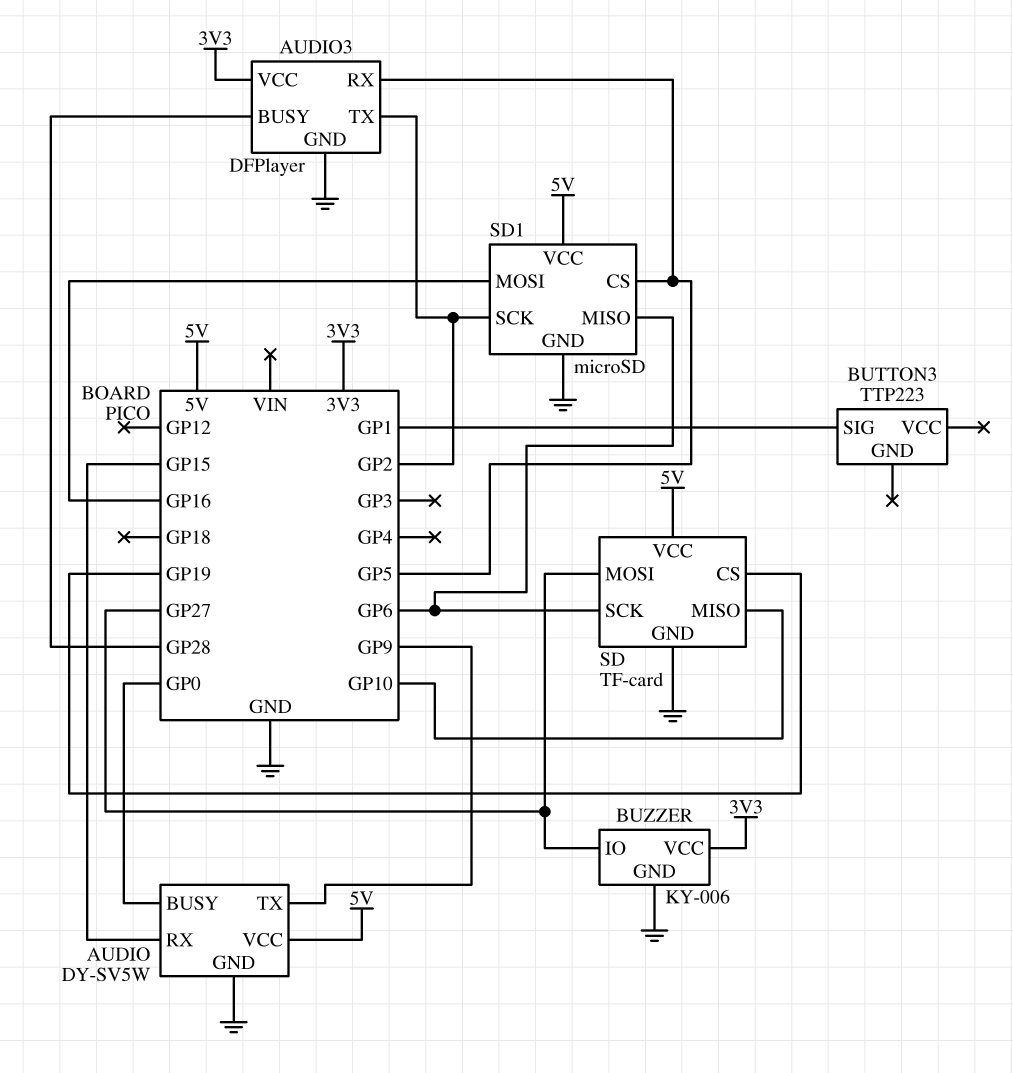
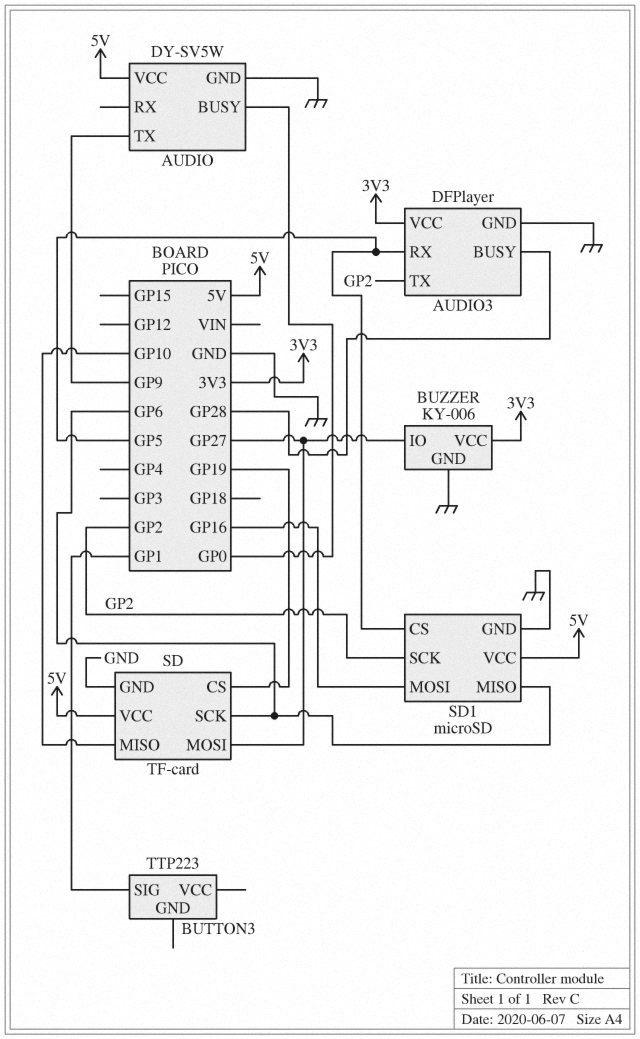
AUDIO pin RX: GP15 -> none

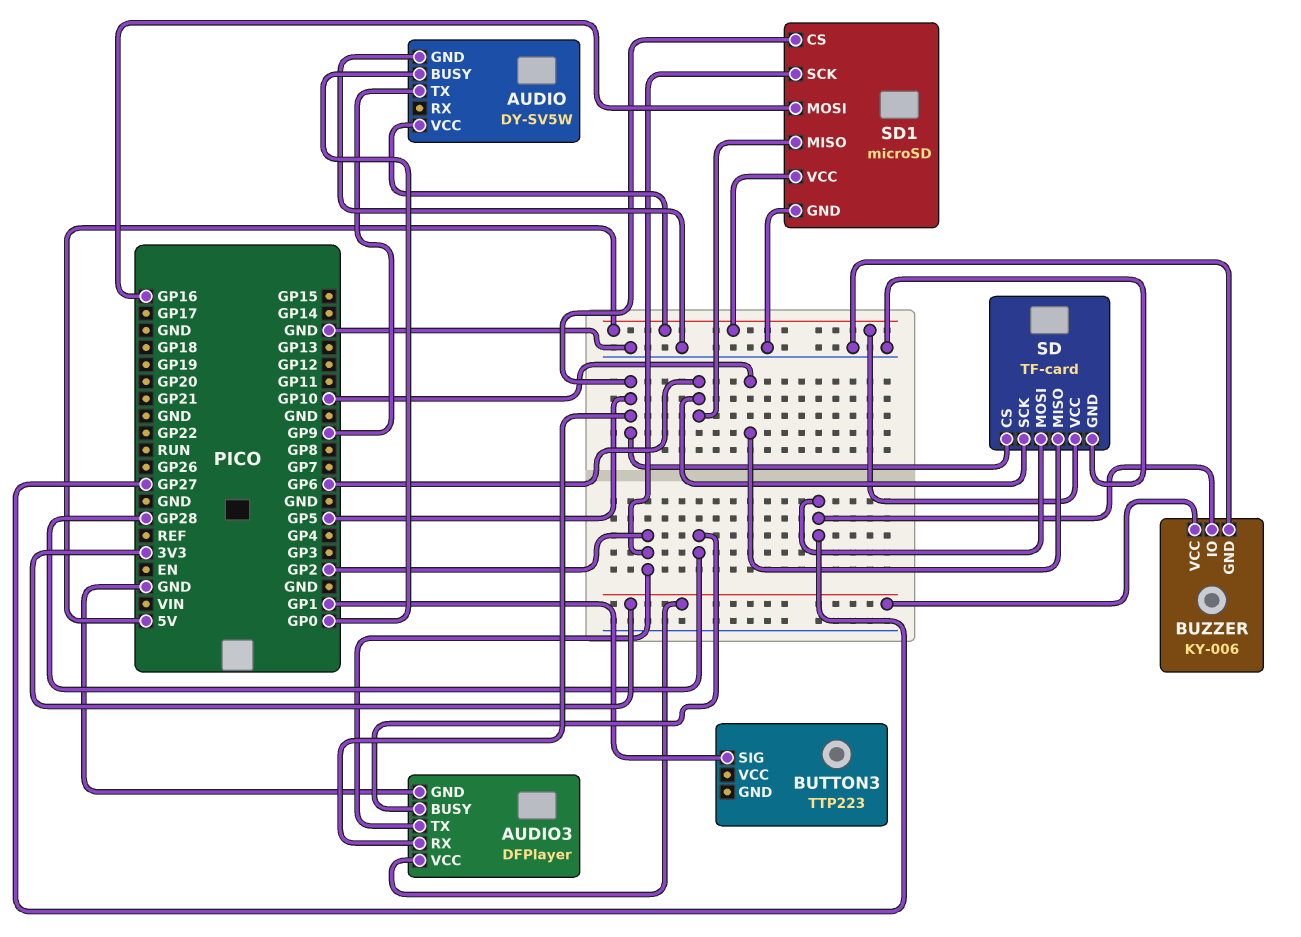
SD pin CS: GP19 -> GP5

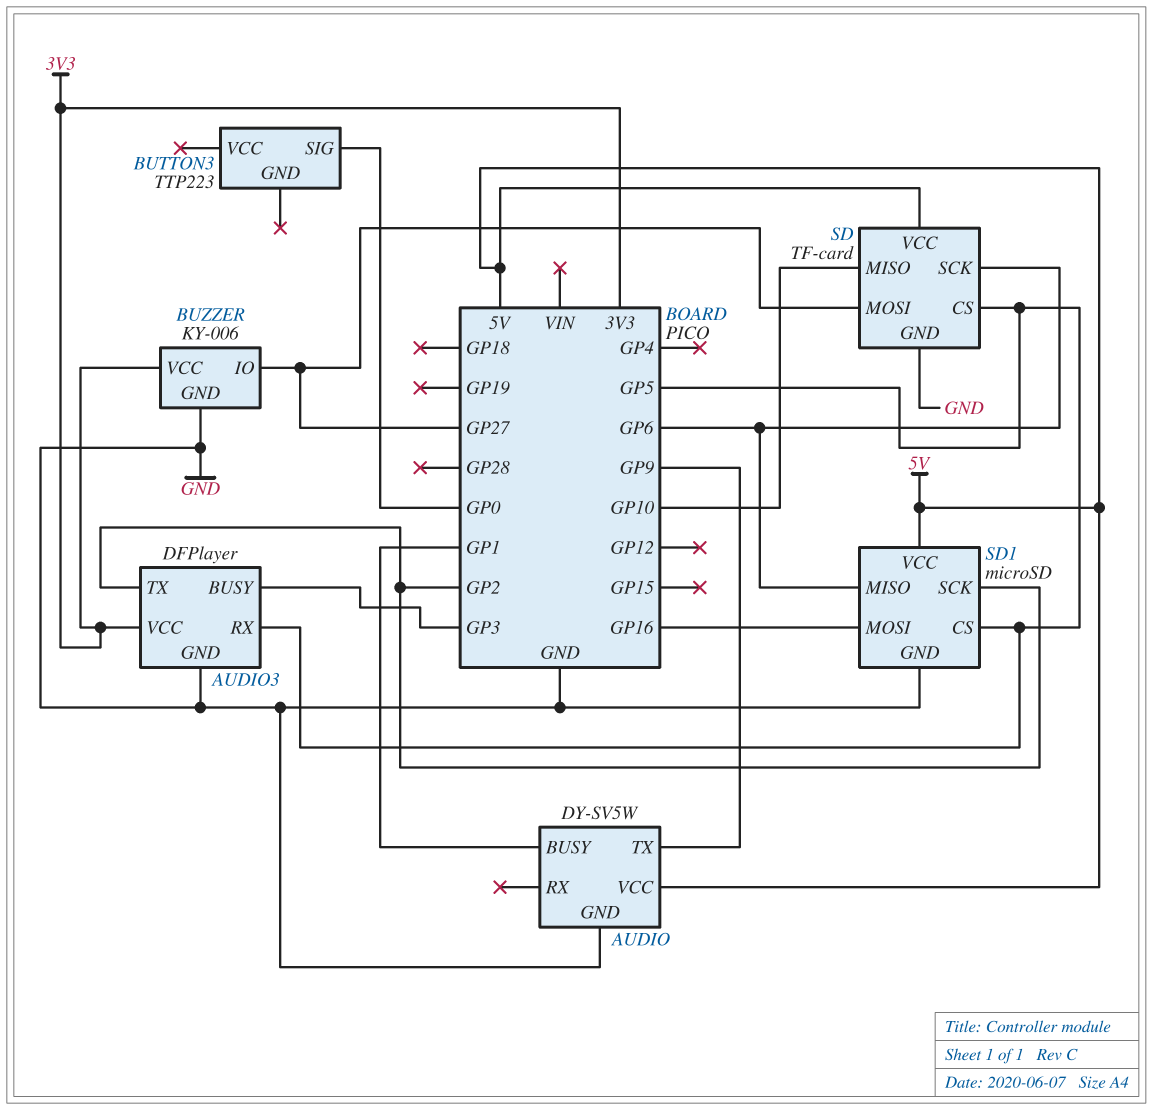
AUDIO pin BUSY: GP0 -> GP1
AUDIO3 pin BUSY: GP28 -> GP3
BUTTON3 pin SIG: GP1 -> GP0

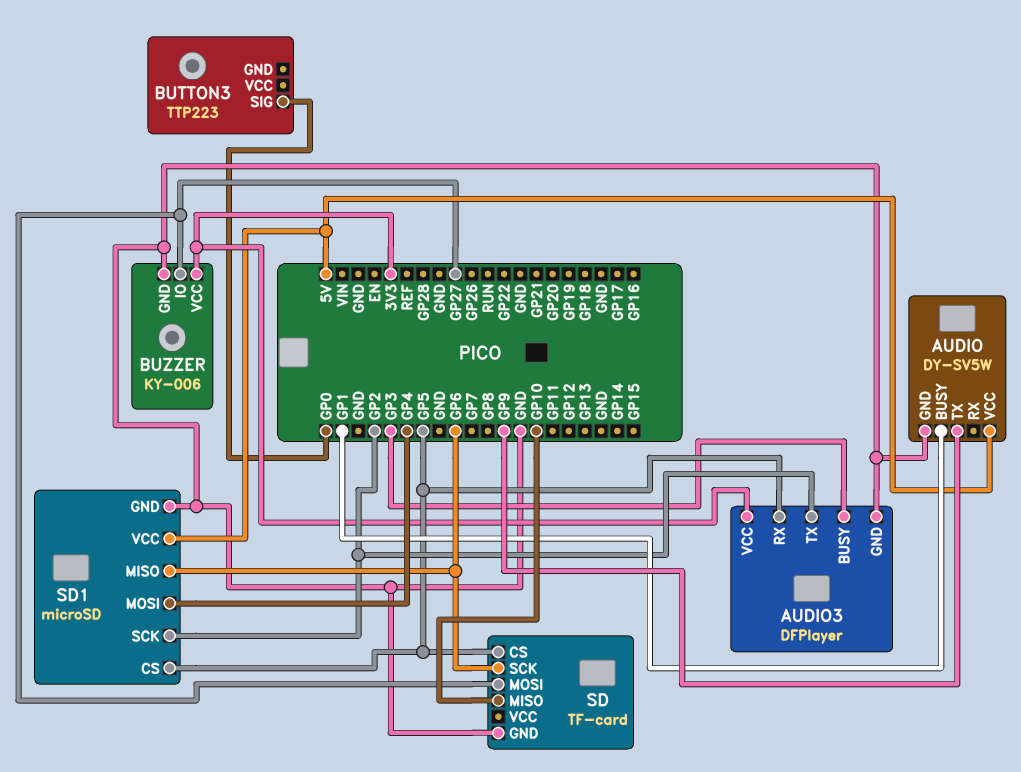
SD pin VCC: 5V -> none
SD1 pin MOSI: GP16 -> GP4

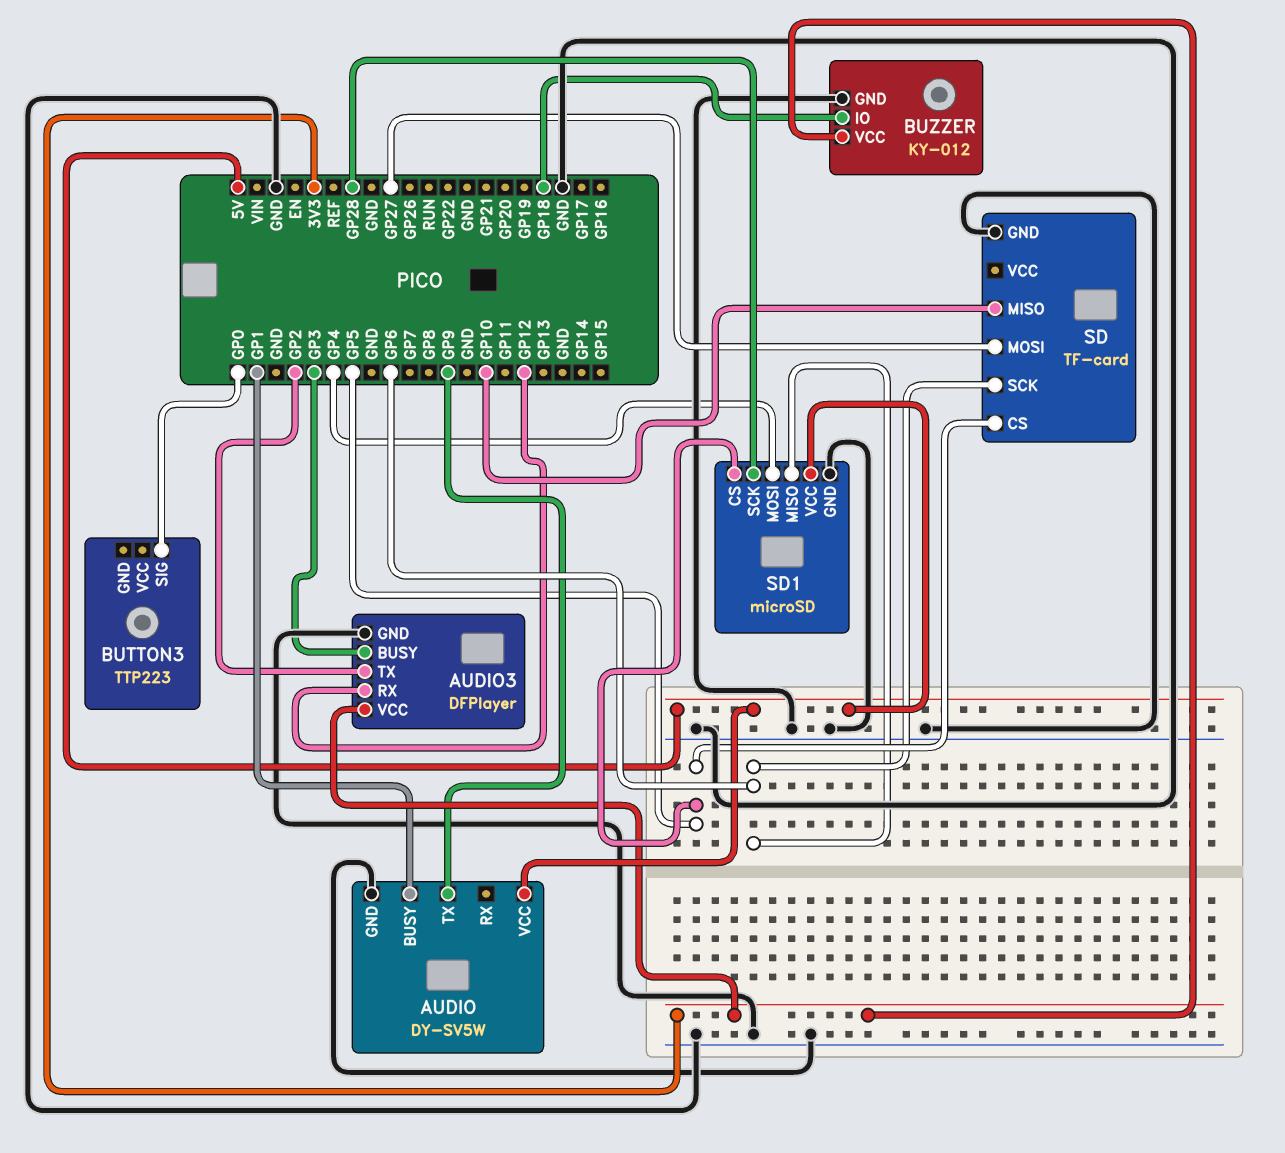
AUDIO3 pin RX: GP5 -> GP12
BUZZER: KY-006 -> KY-012
BUZZER pin IO: GP27 -> GP18
SD1 pin SCK: GP2 -> GP28

